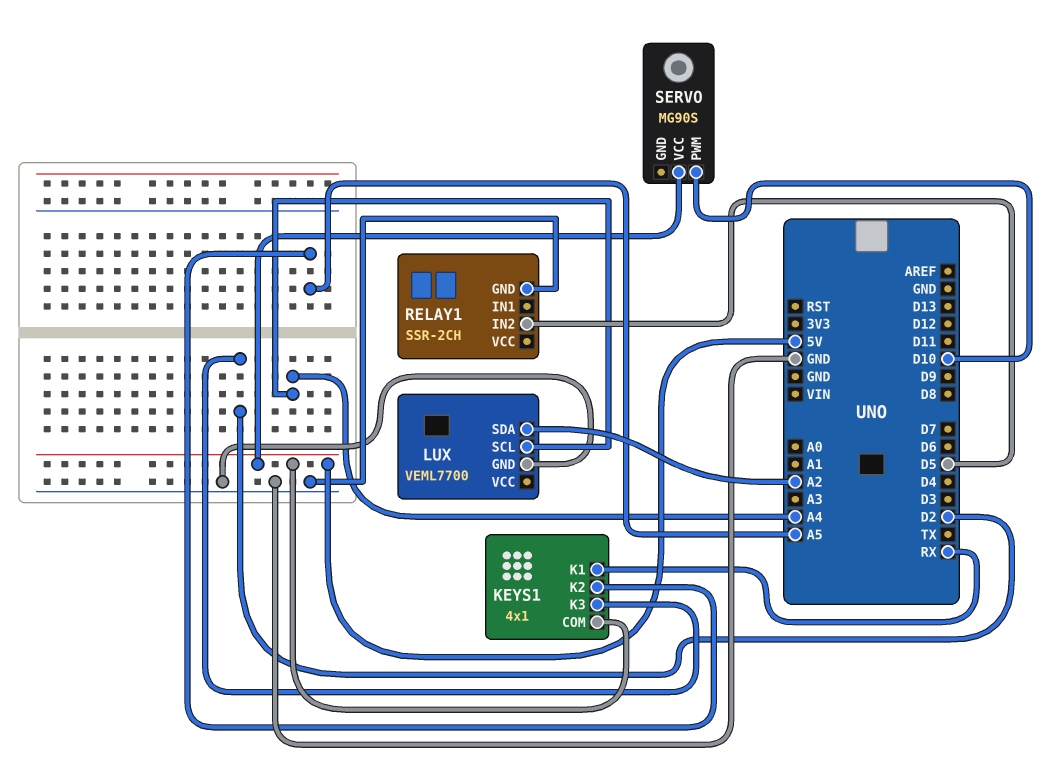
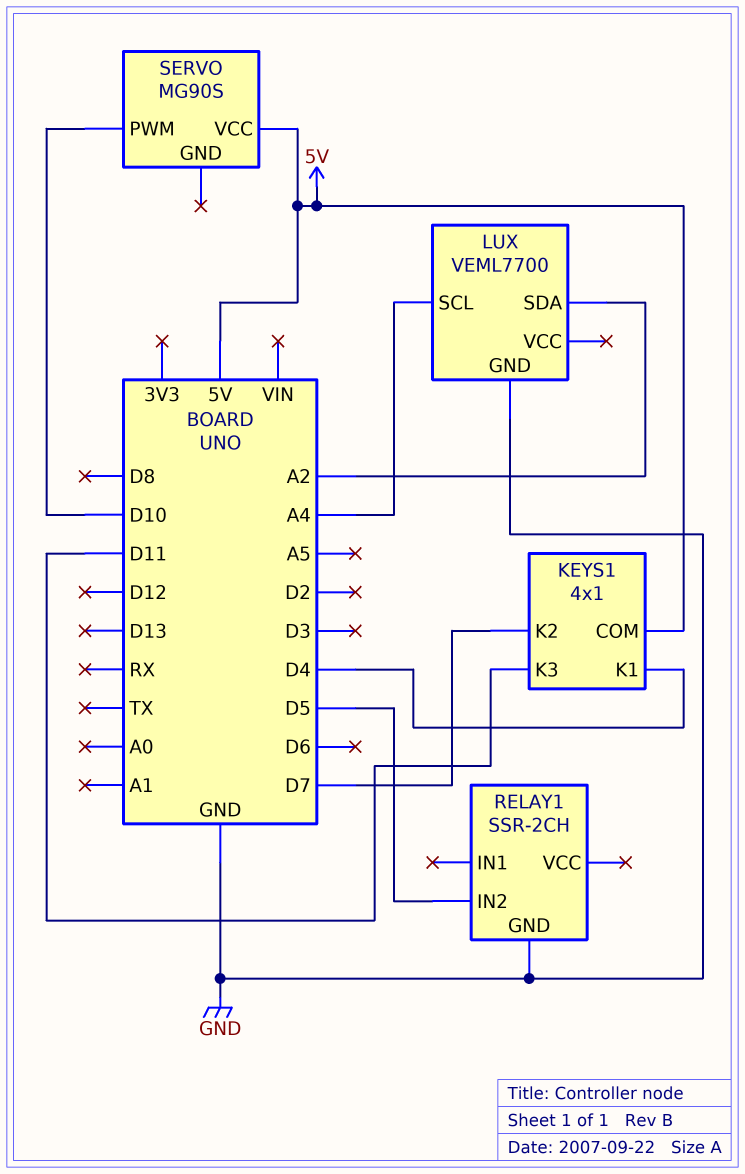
KEYS1 pin K1: RX -> D4
KEYS1 pin K2: A5 -> D7
KEYS1 pin K3: D2 -> D11

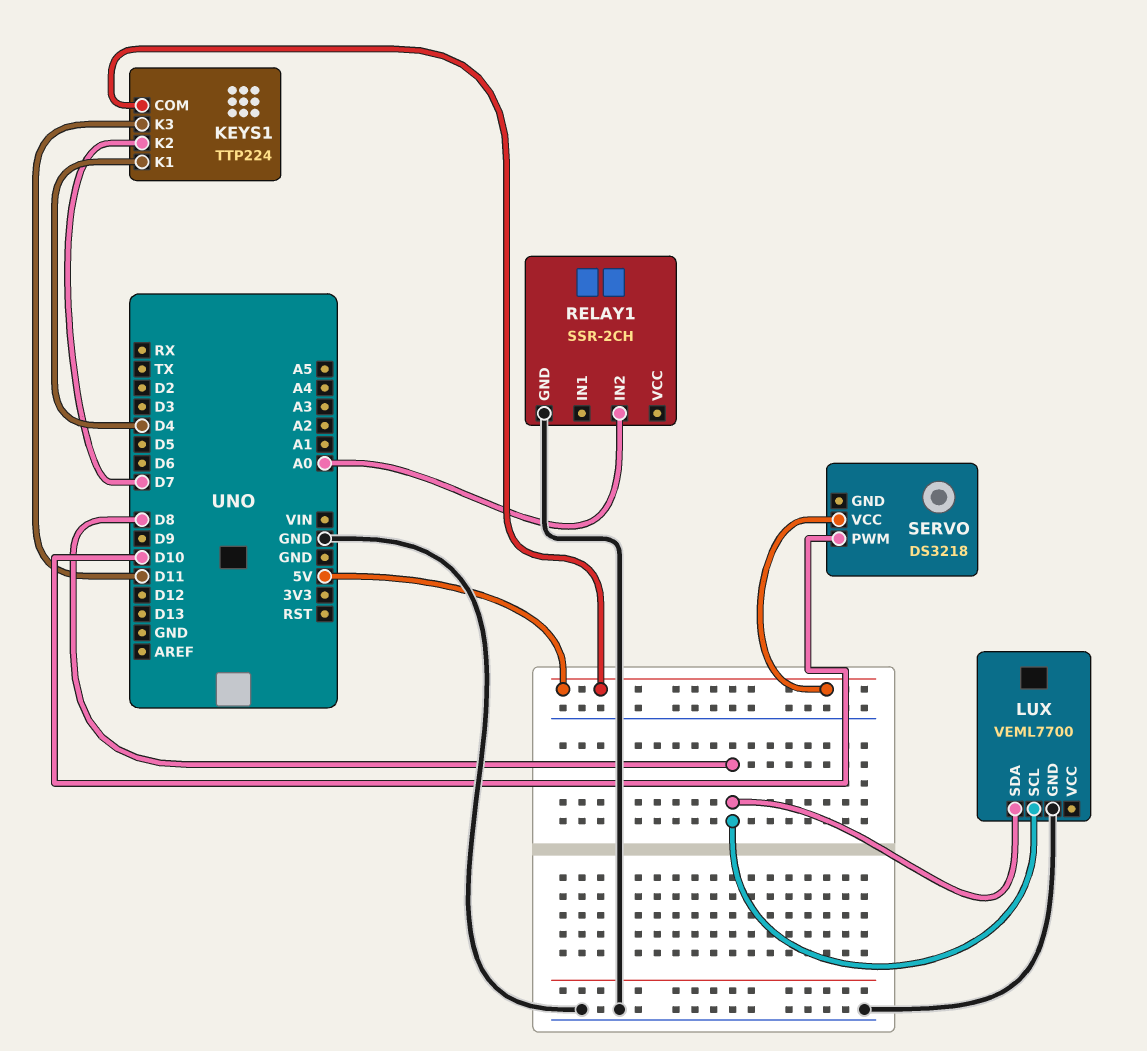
KEYS1: 4x1 -> TTP224
LUX pin SCL: A4 -> D8
LUX pin SDA: A2 -> D8
RELAY1 pin IN2: D5 -> A0
SERVO: MG90S -> DS3218

